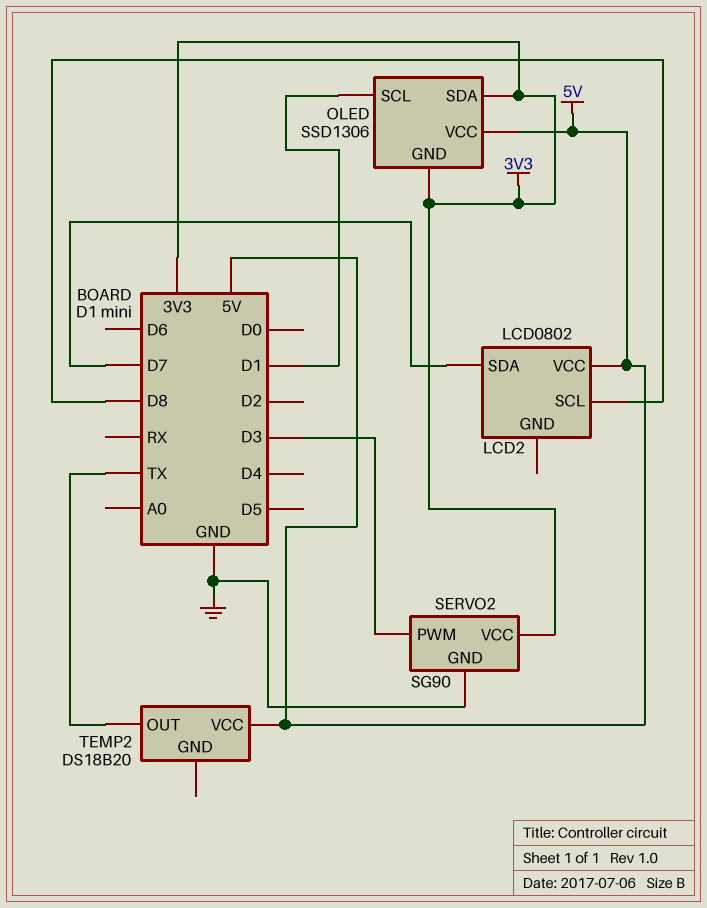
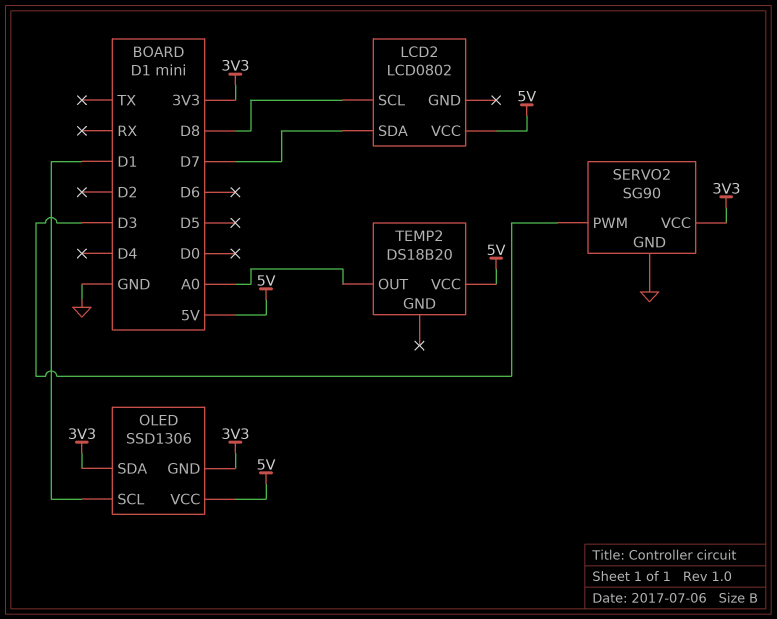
TEMP2 pin OUT: TX -> A0

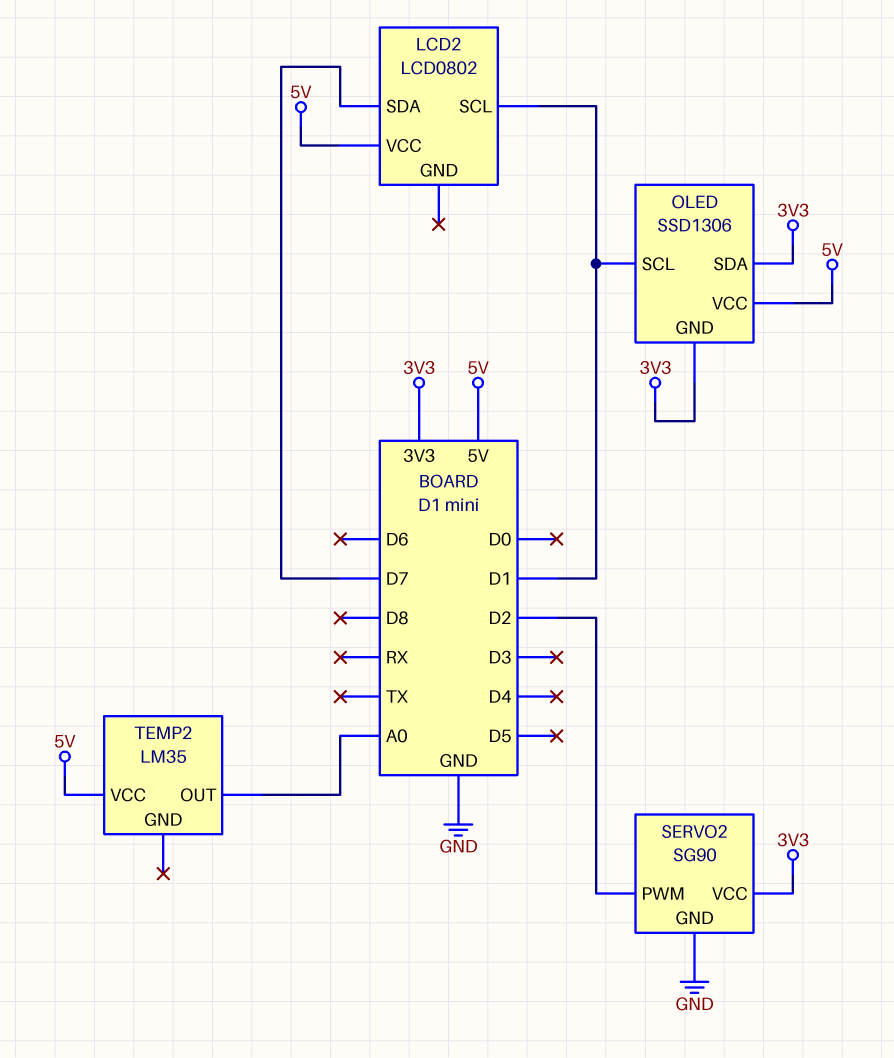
LCD2 pin SCL: D8 -> D1
SERVO2 pin PWM: D3 -> D2
TEMP2: DS18B20 -> LM35

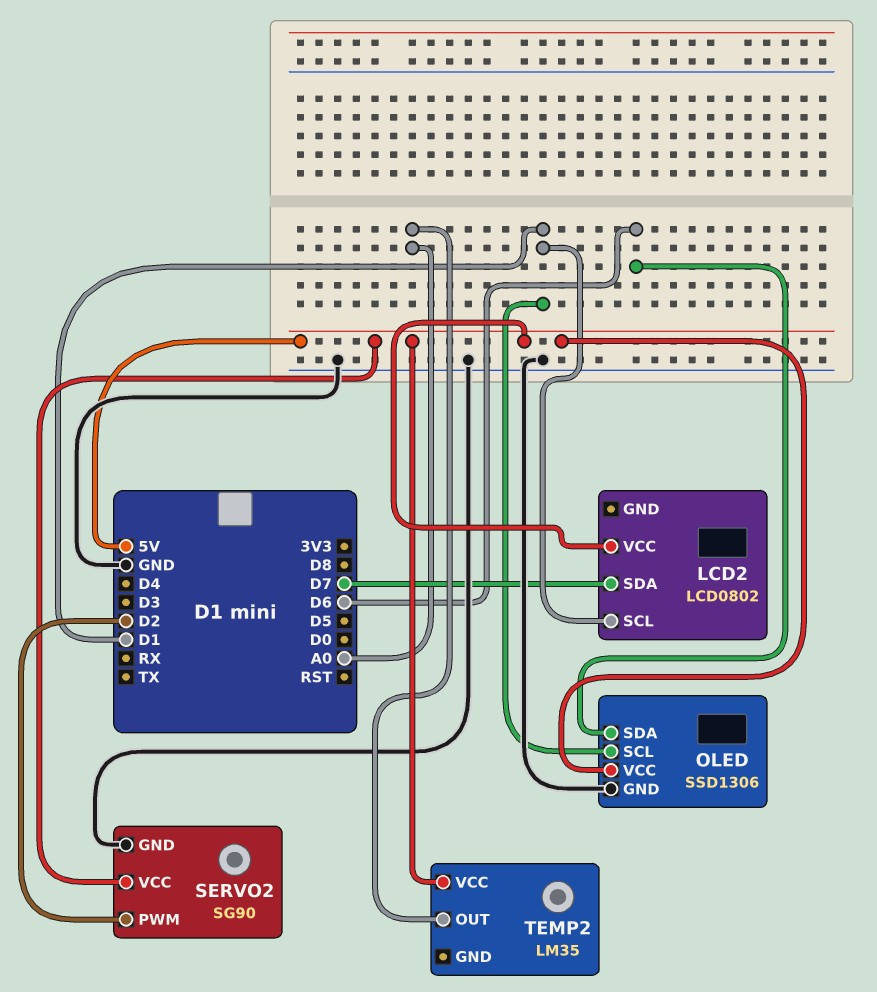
OLED pin GND: 3V3 -> GND
OLED pin SDA: 3V3 -> D6
SERVO2 pin VCC: 3V3 -> 5V

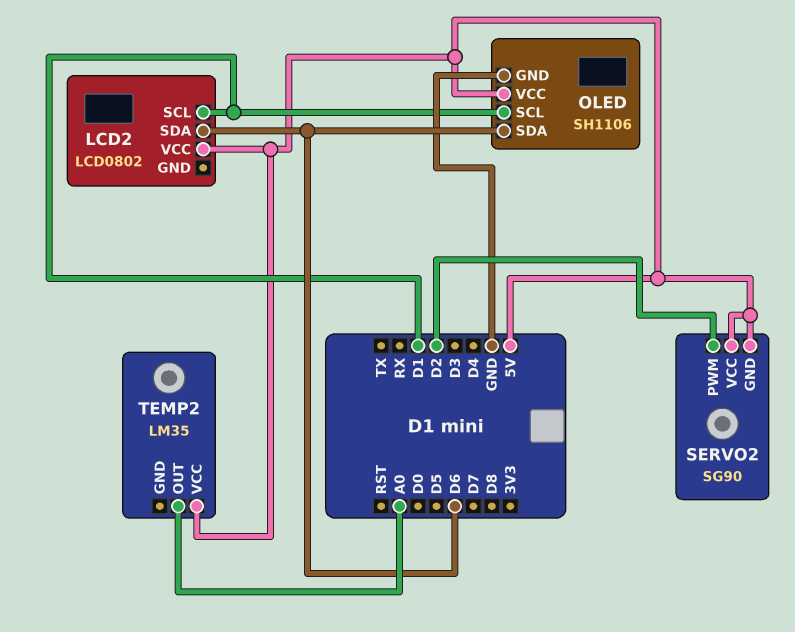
LCD2 pin SDA: D7 -> D6
OLED: SSD1306 -> SH1106
SERVO2 pin GND: GND -> 5V

